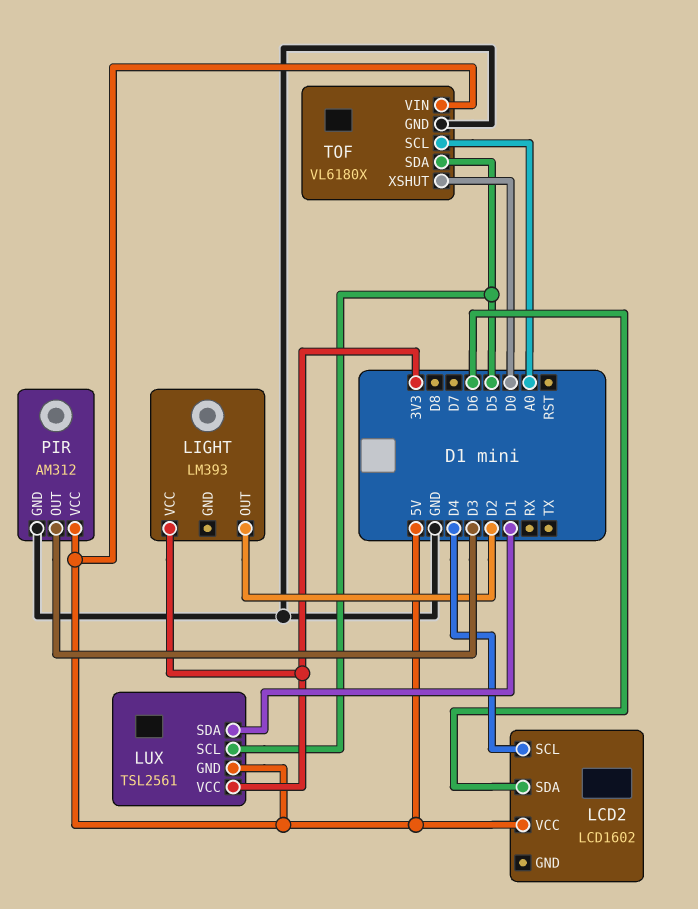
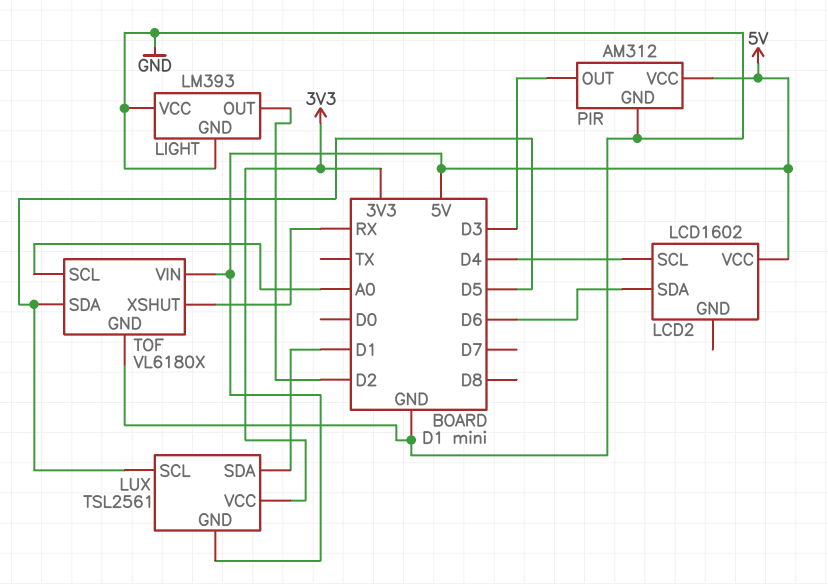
LIGHT pin GND: none -> GND
LIGHT pin VCC: 3V3 -> GND
TOF pin XSHUT: D0 -> RX

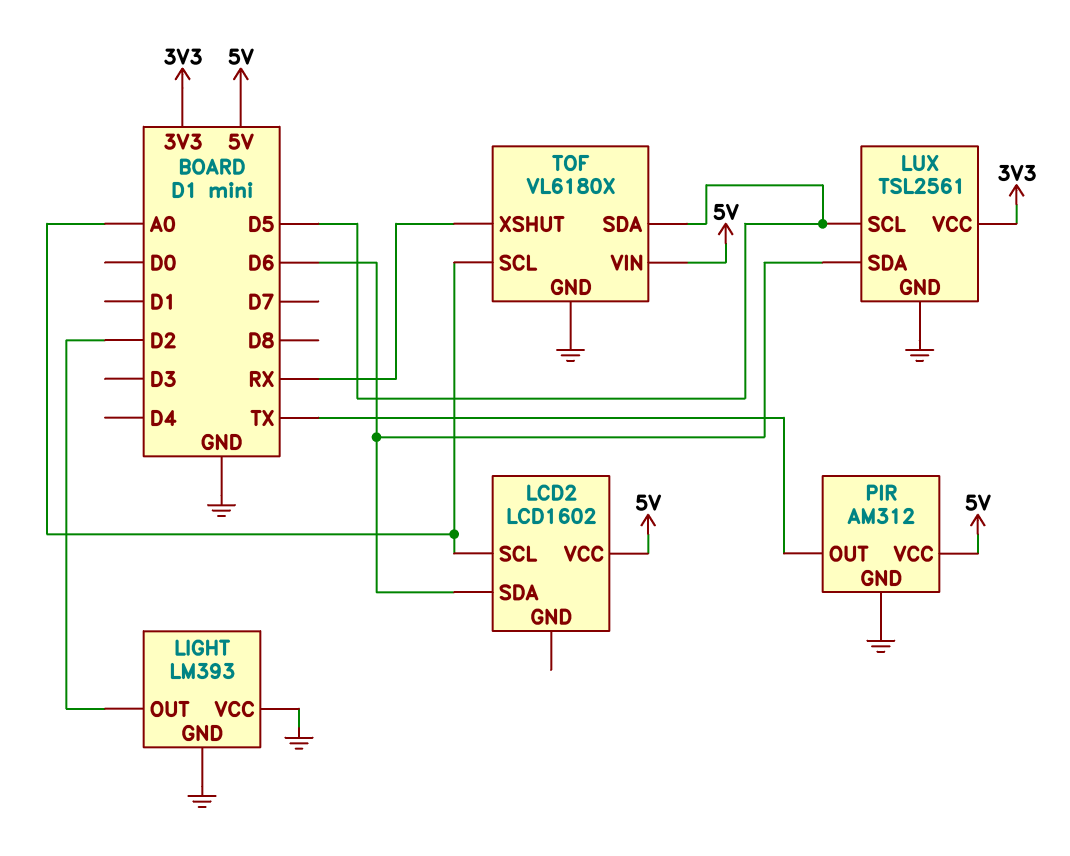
LCD2 pin SCL: D4 -> A0
LUX pin GND: 5V -> GND
LUX pin SDA: D1 -> D6
PIR pin OUT: D3 -> TX

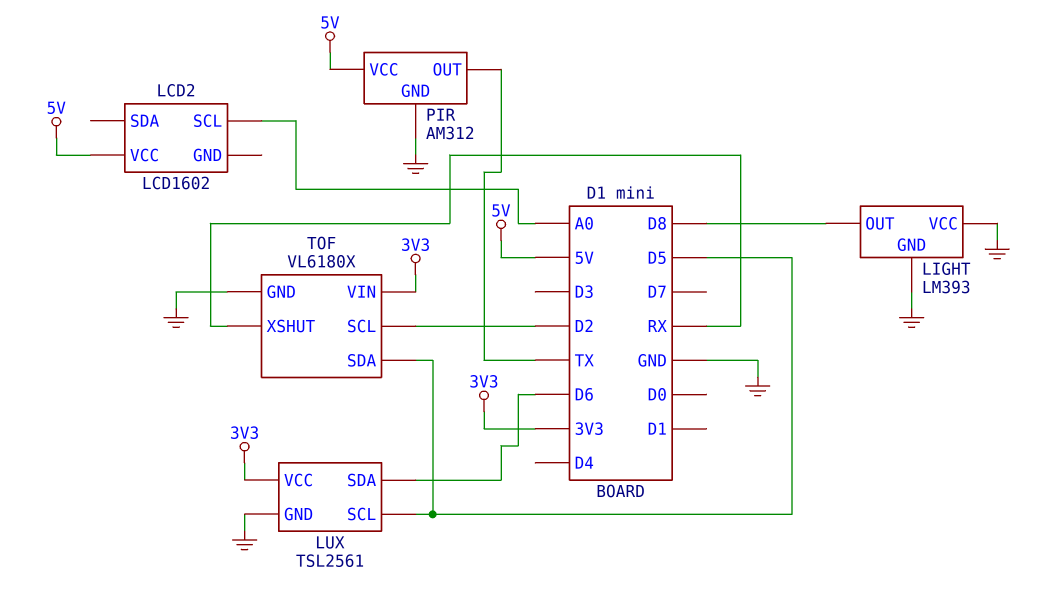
LCD2 pin SDA: D6 -> none
LIGHT pin OUT: D2 -> D8
TOF pin SCL: A0 -> D2
TOF pin VIN: 5V -> 3V3

